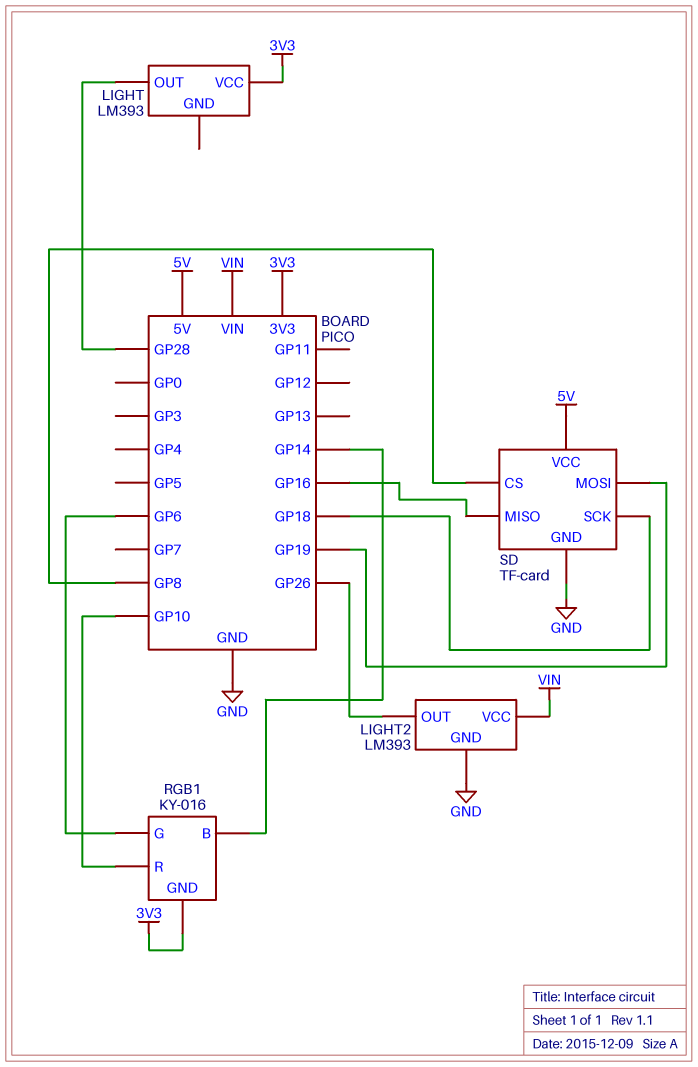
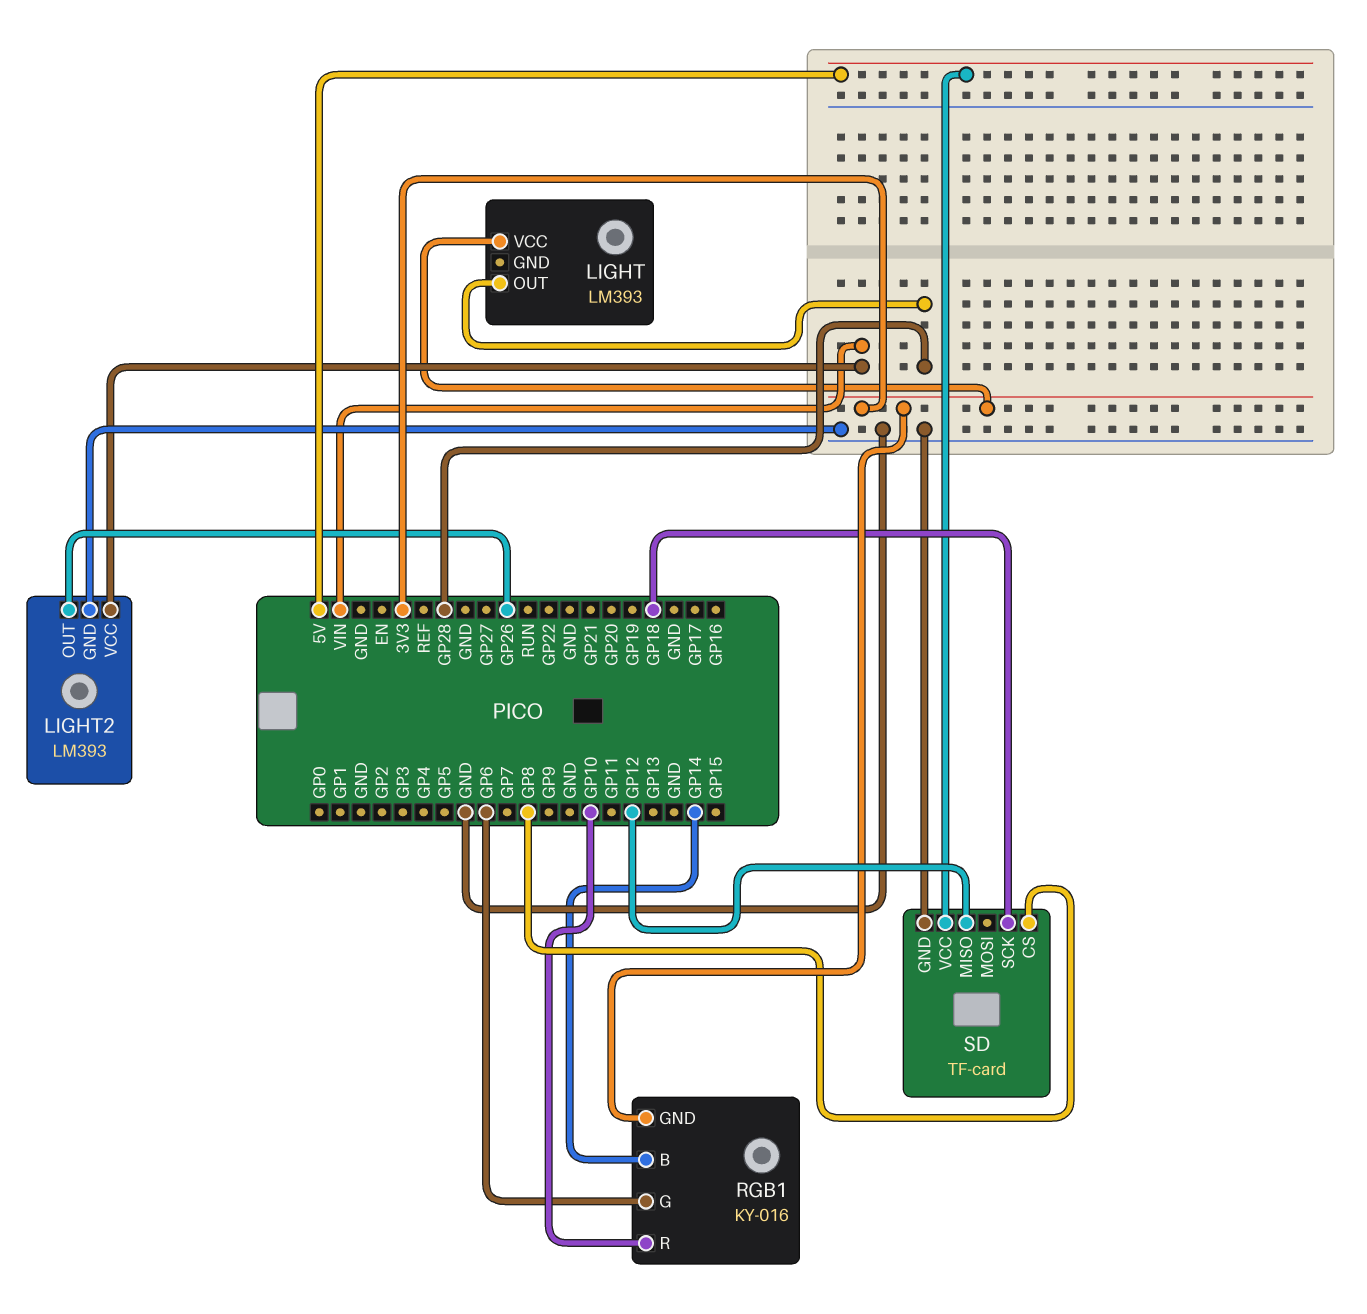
SD pin MISO: GP16 -> GP12
SD pin MOSI: GP19 -> none

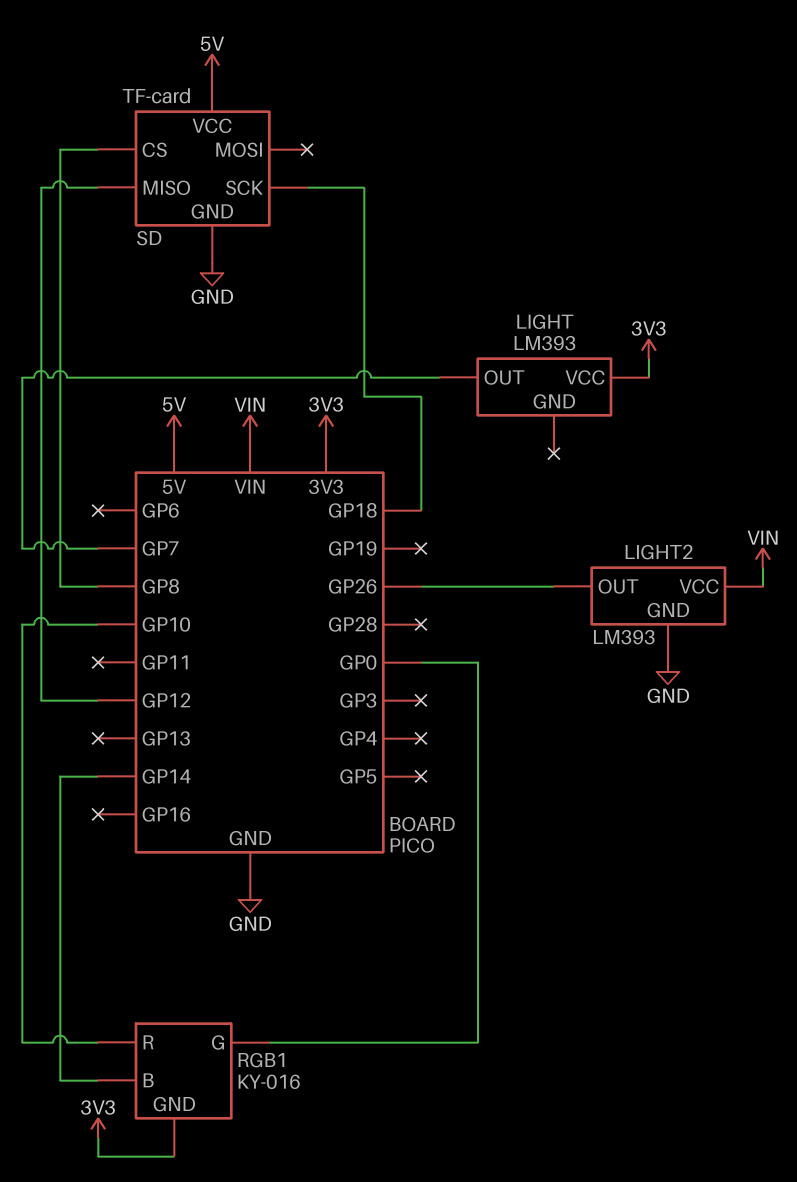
LIGHT pin OUT: GP28 -> GP7
RGB1 pin G: GP6 -> GP0

